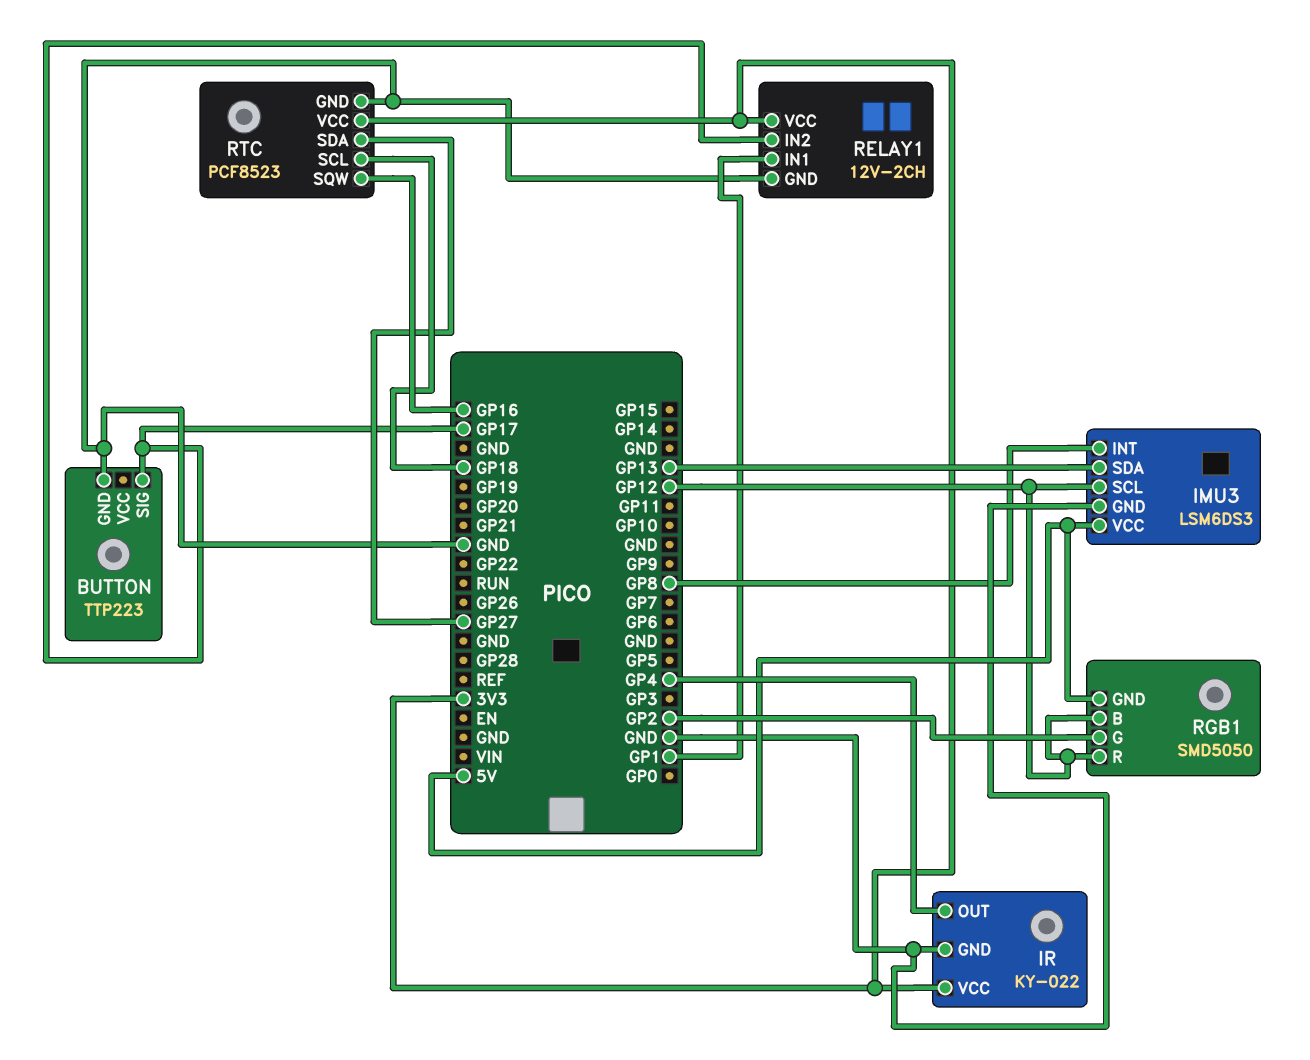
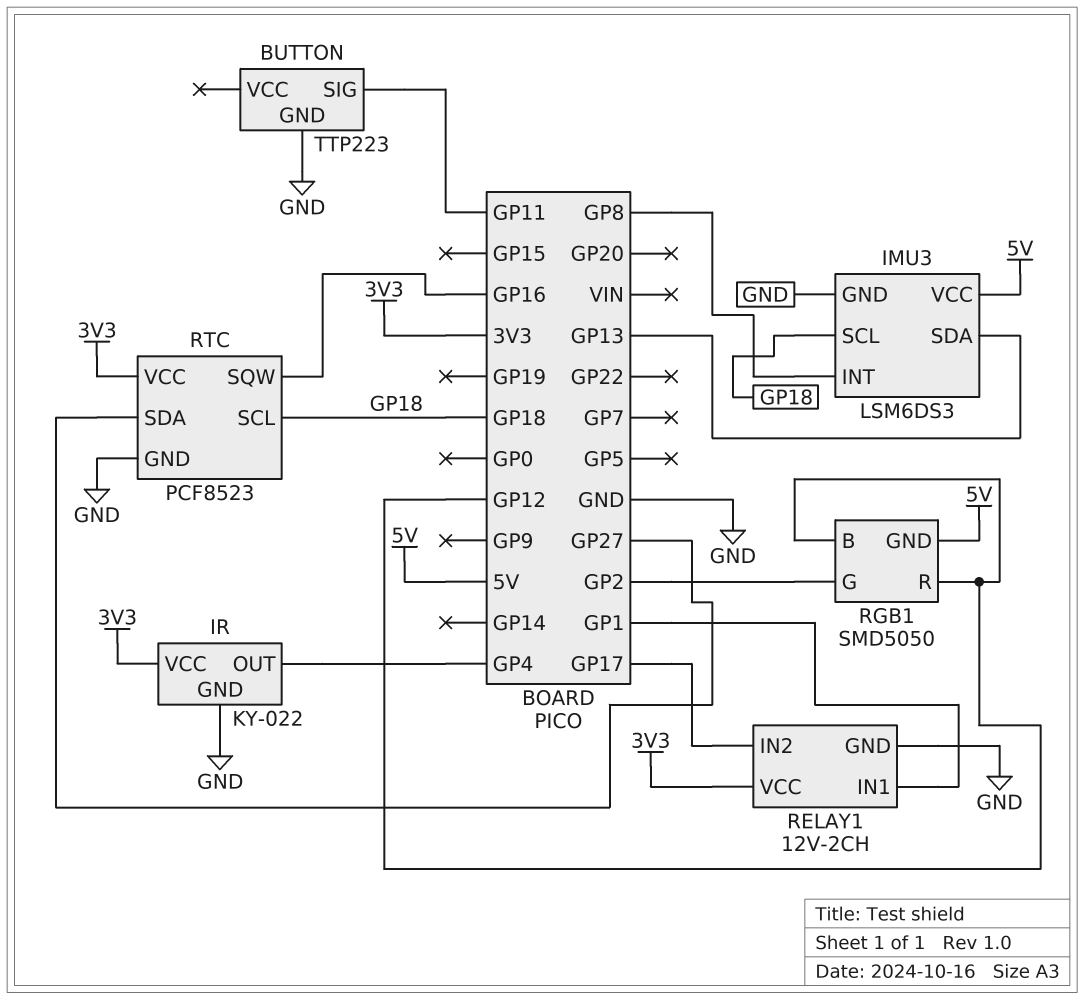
BUTTON pin SIG: GP17 -> GP11
IMU3 pin SCL: GP12 -> GP18

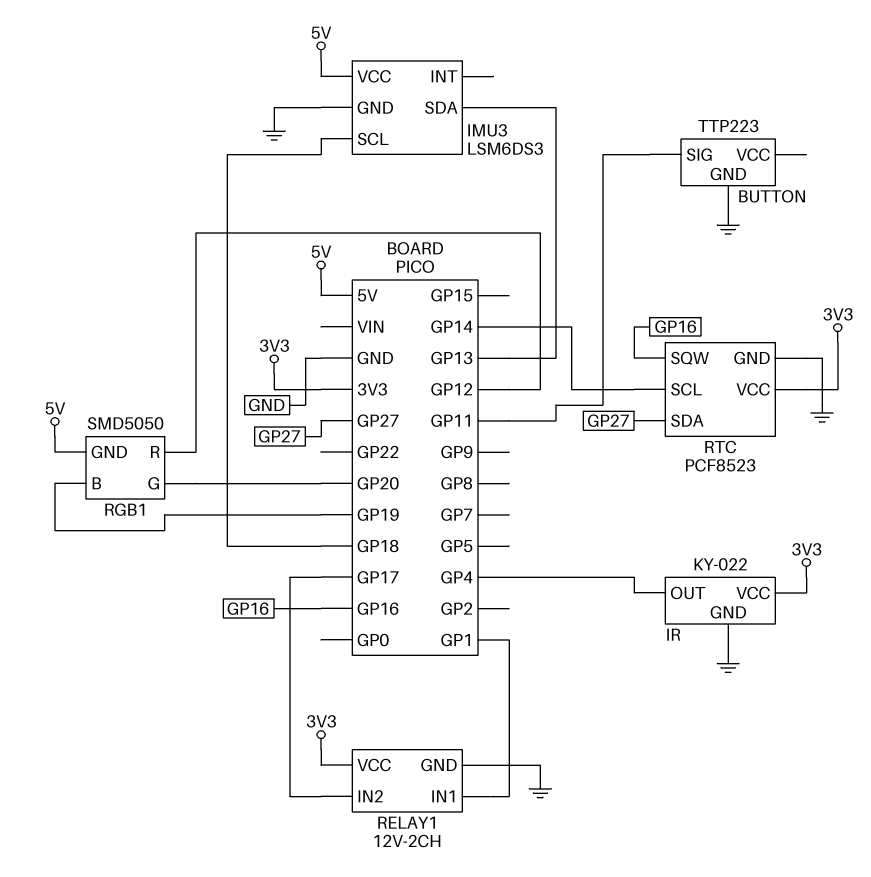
IMU3 pin INT: GP8 -> none
RGB1 pin B: GP12 -> GP19
RGB1 pin G: GP2 -> GP20
RTC pin SCL: GP18 -> GP14

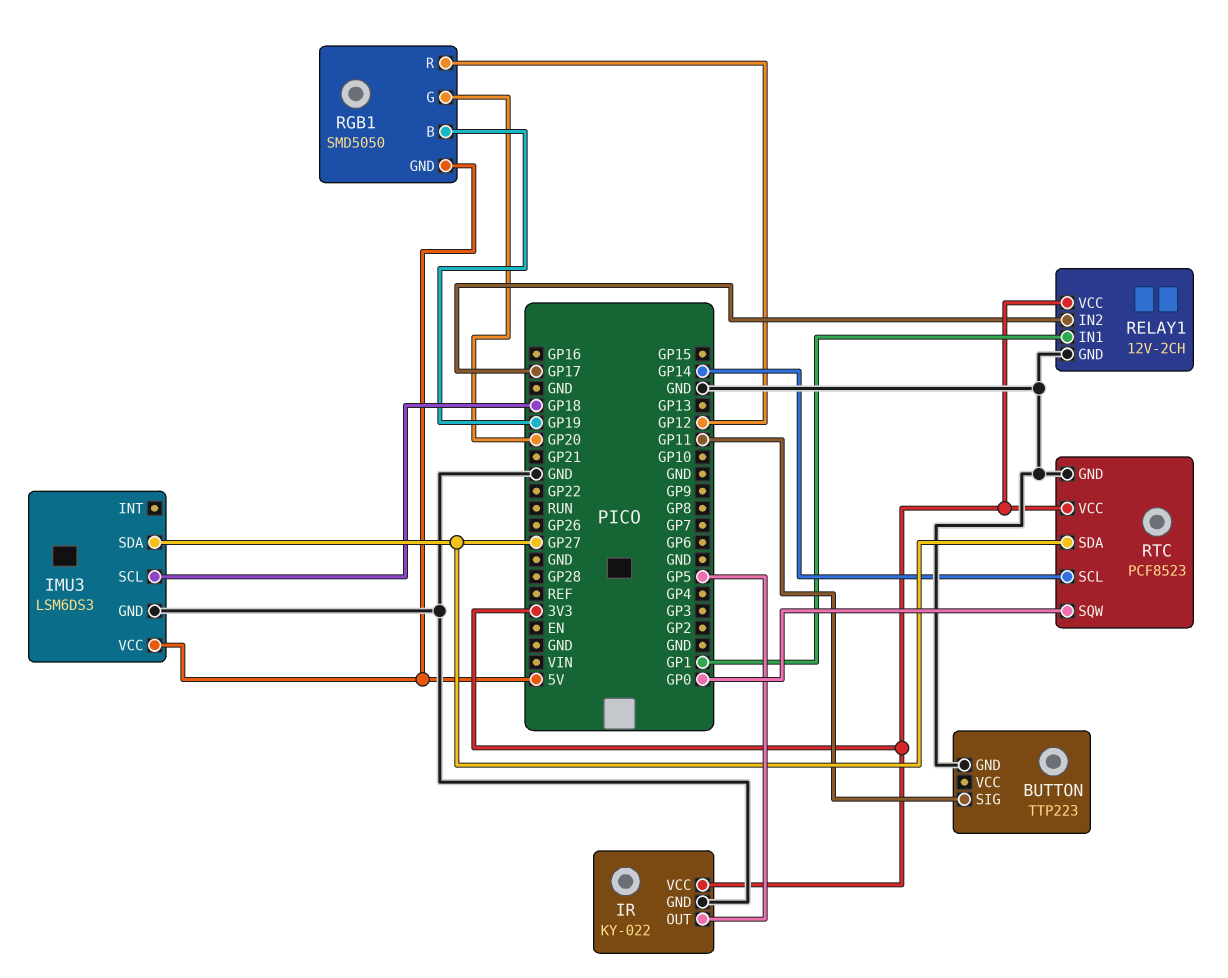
IMU3 pin SDA: GP13 -> GP27
IR pin OUT: GP4 -> GP5
RTC pin SQW: GP16 -> GP0

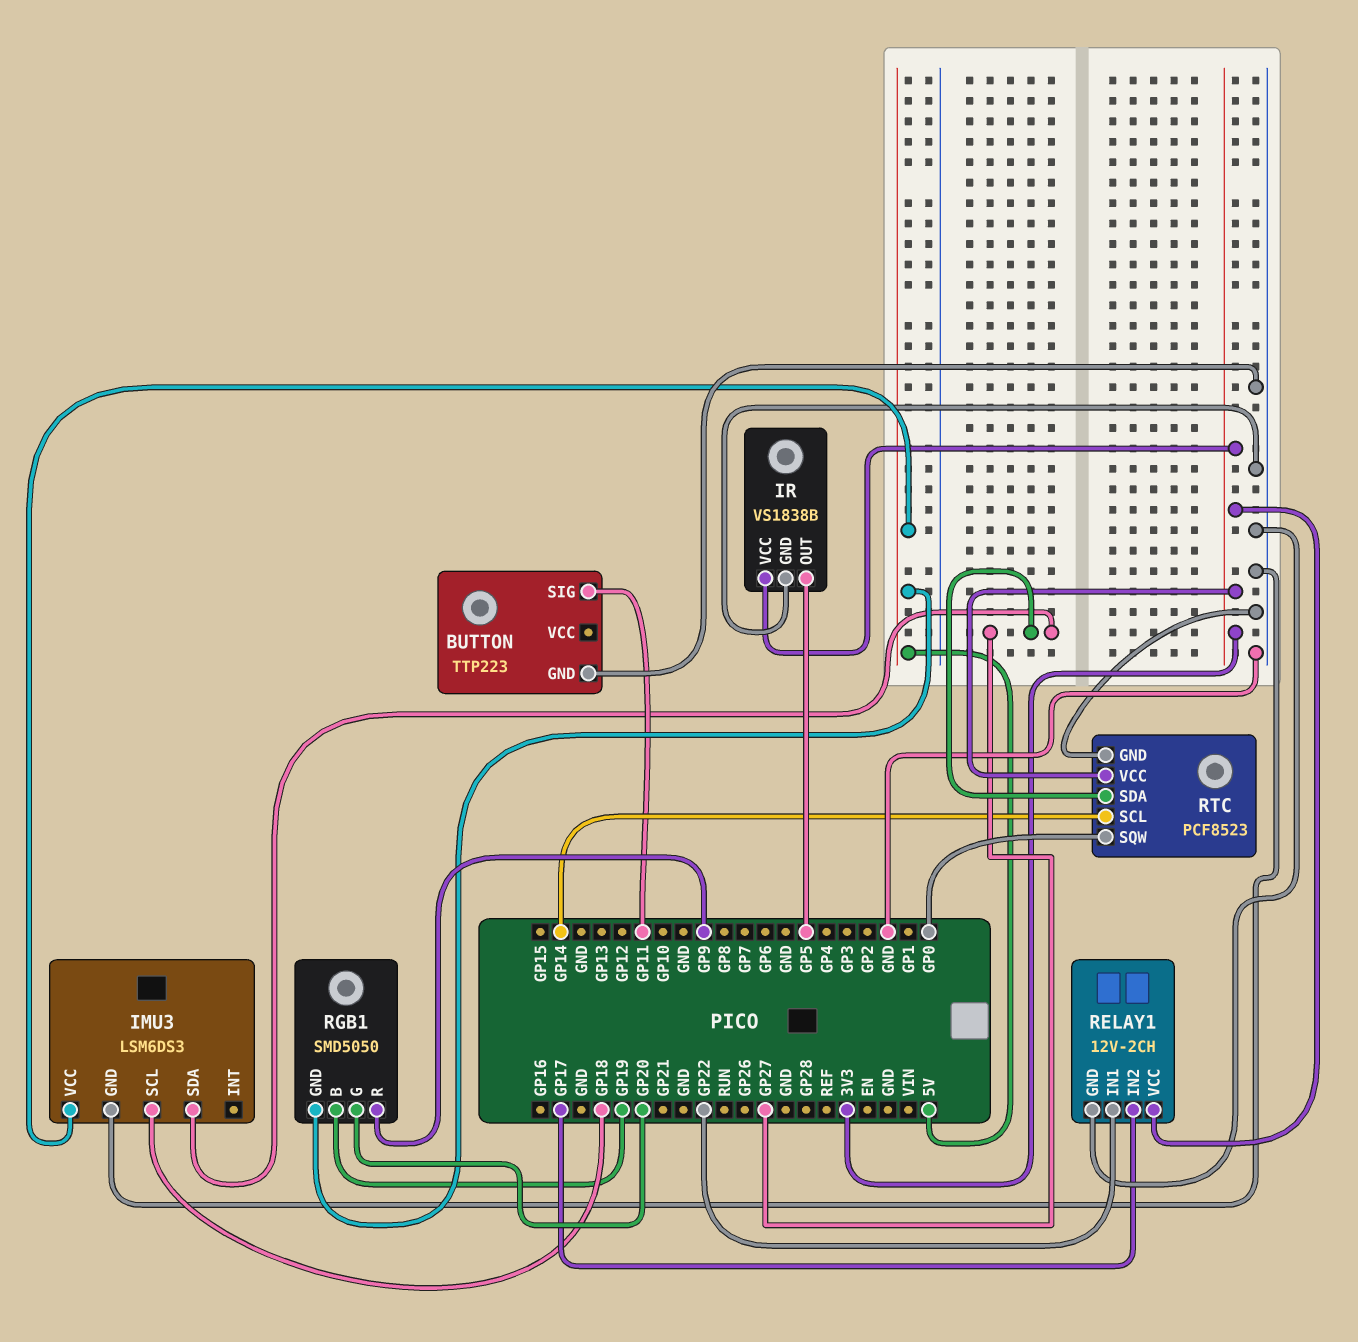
IR: KY-022 -> VS1838B
RELAY1 pin IN1: GP1 -> GP22
RGB1 pin R: GP12 -> GP9

